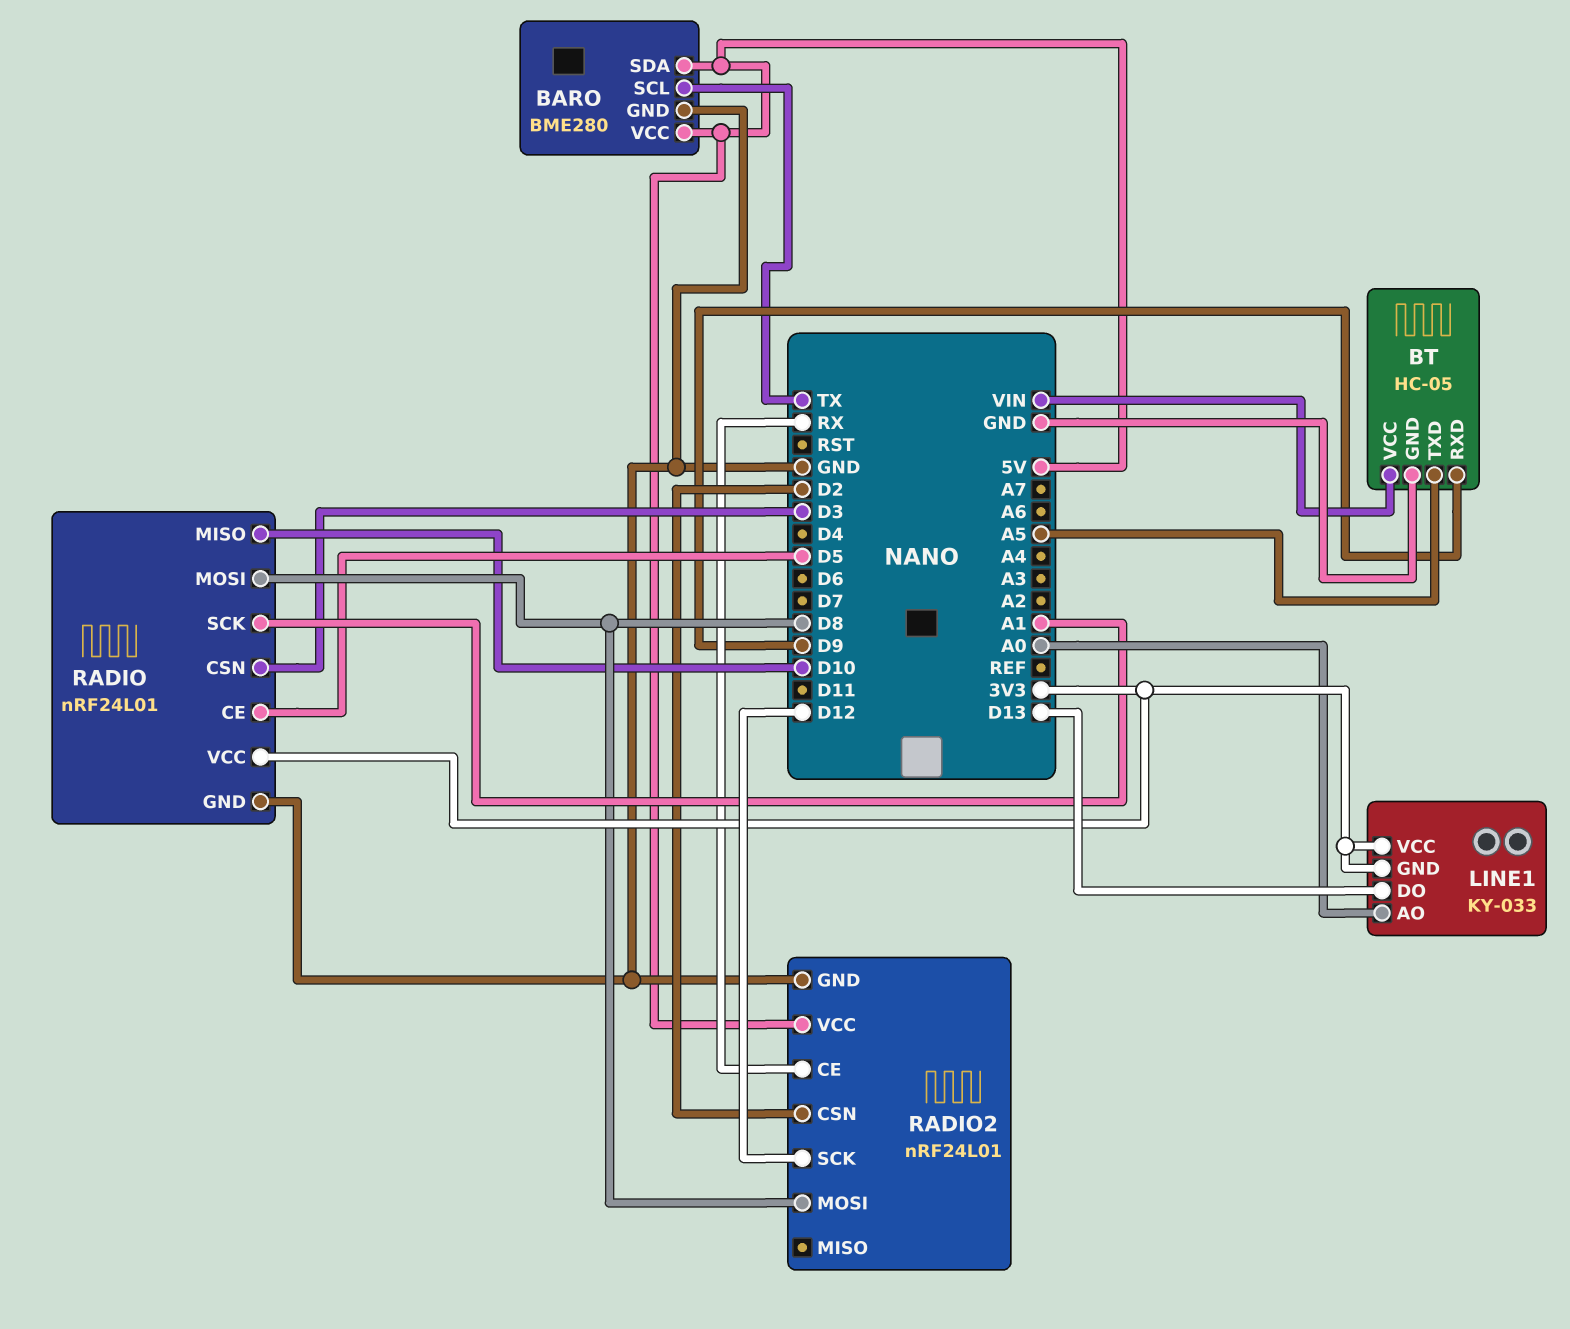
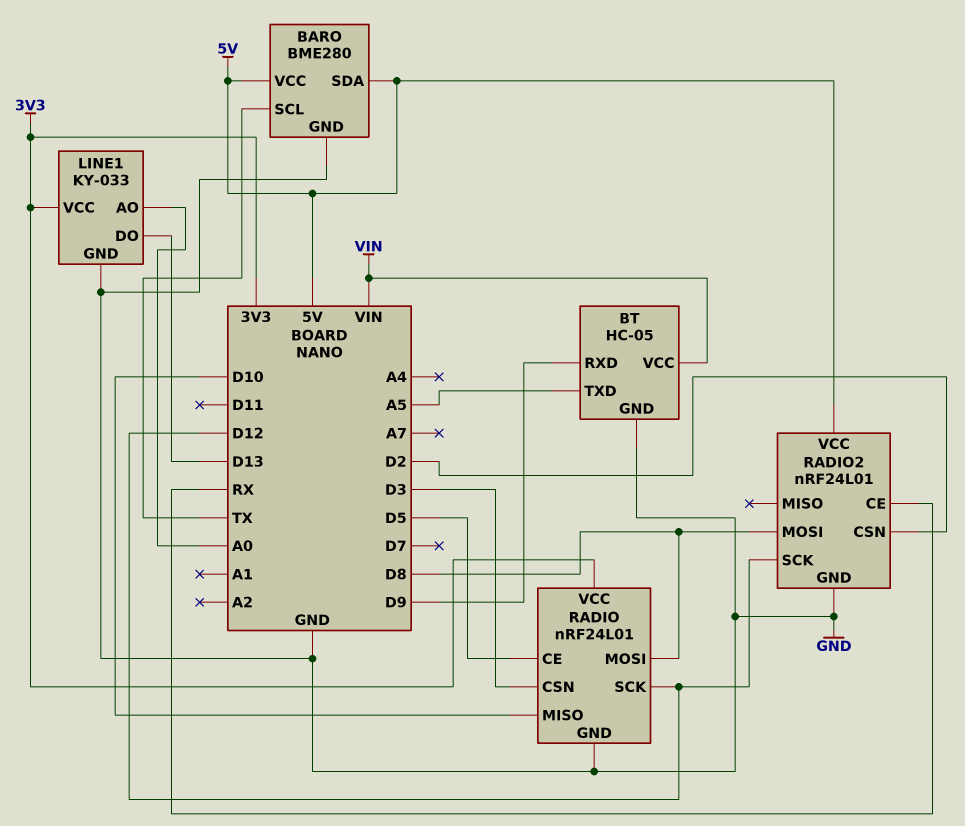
LINE1 pin GND: 3V3 -> GND
RADIO pin SCK: A1 -> D12

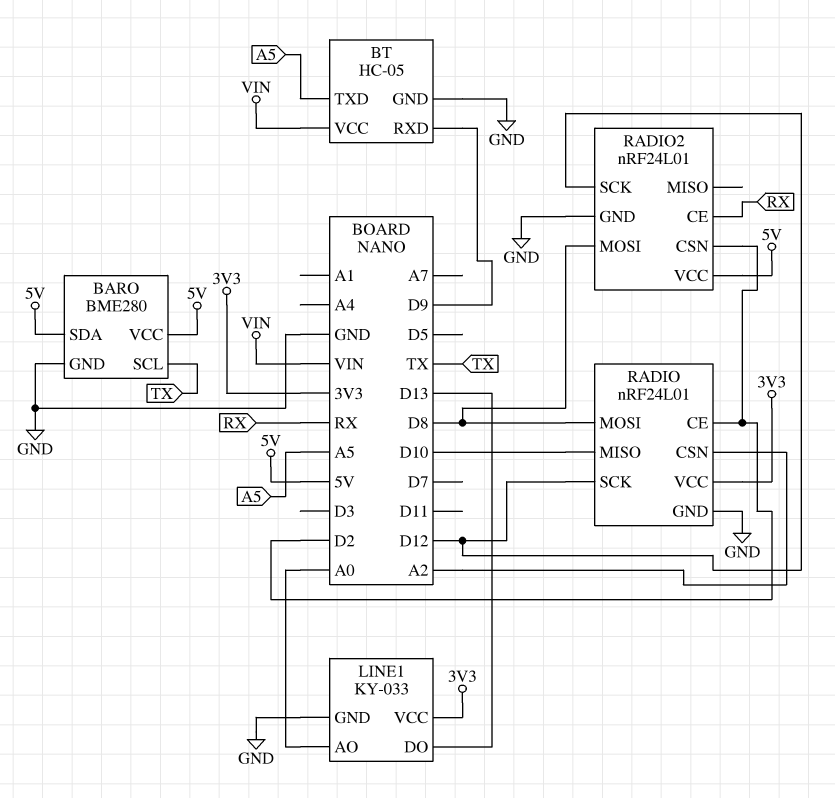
RADIO pin CE: D5 -> D2
RADIO pin CSN: D3 -> A2

